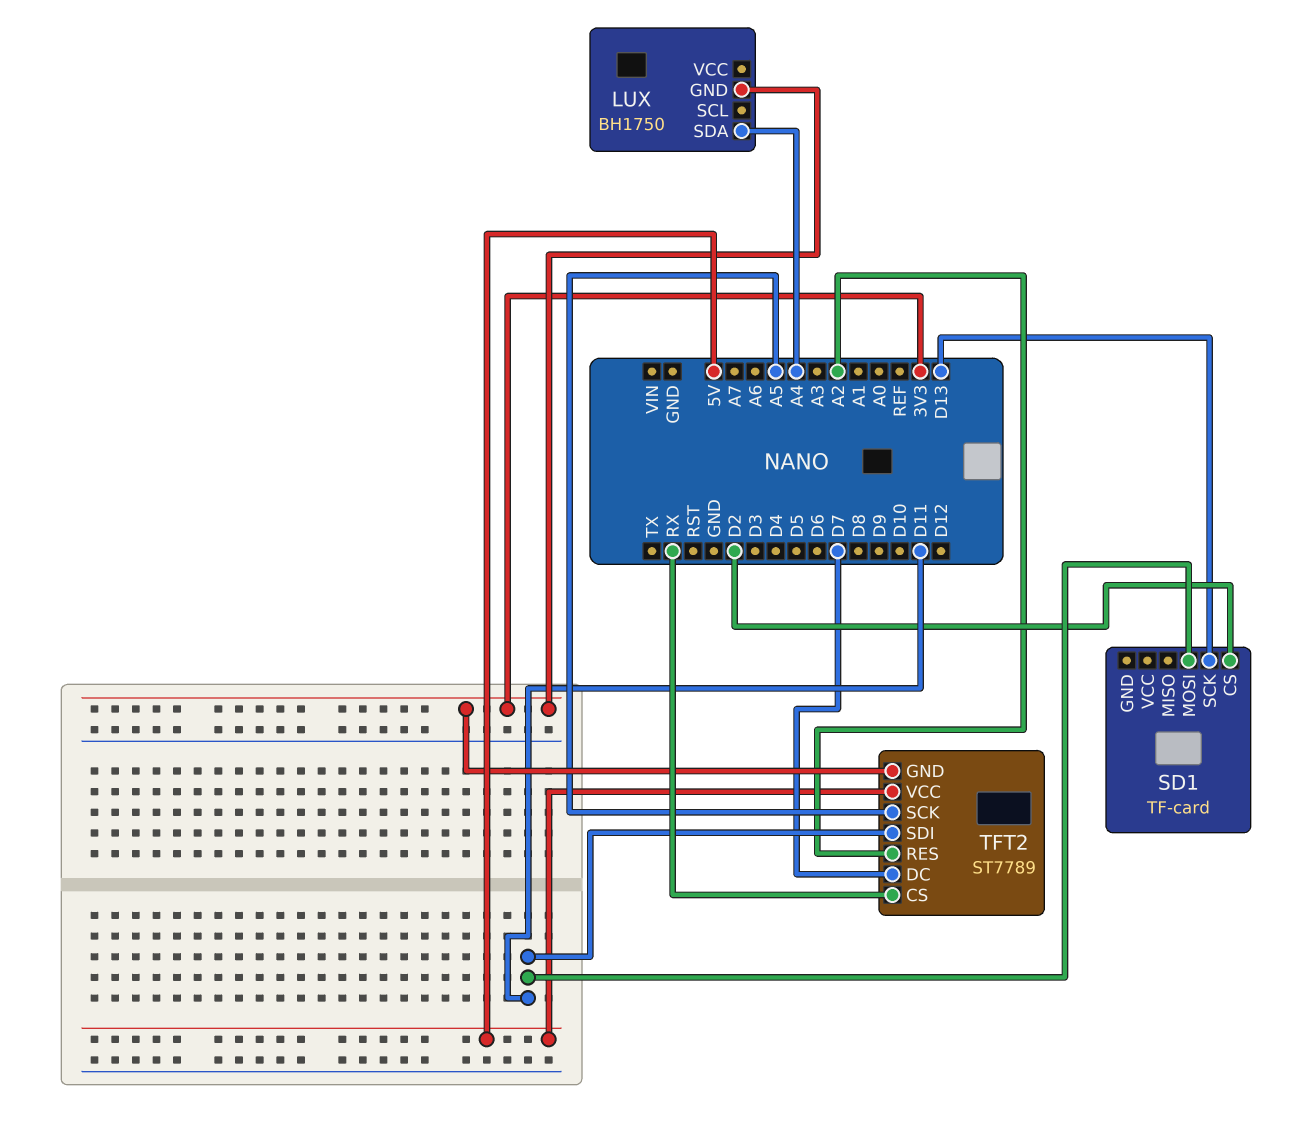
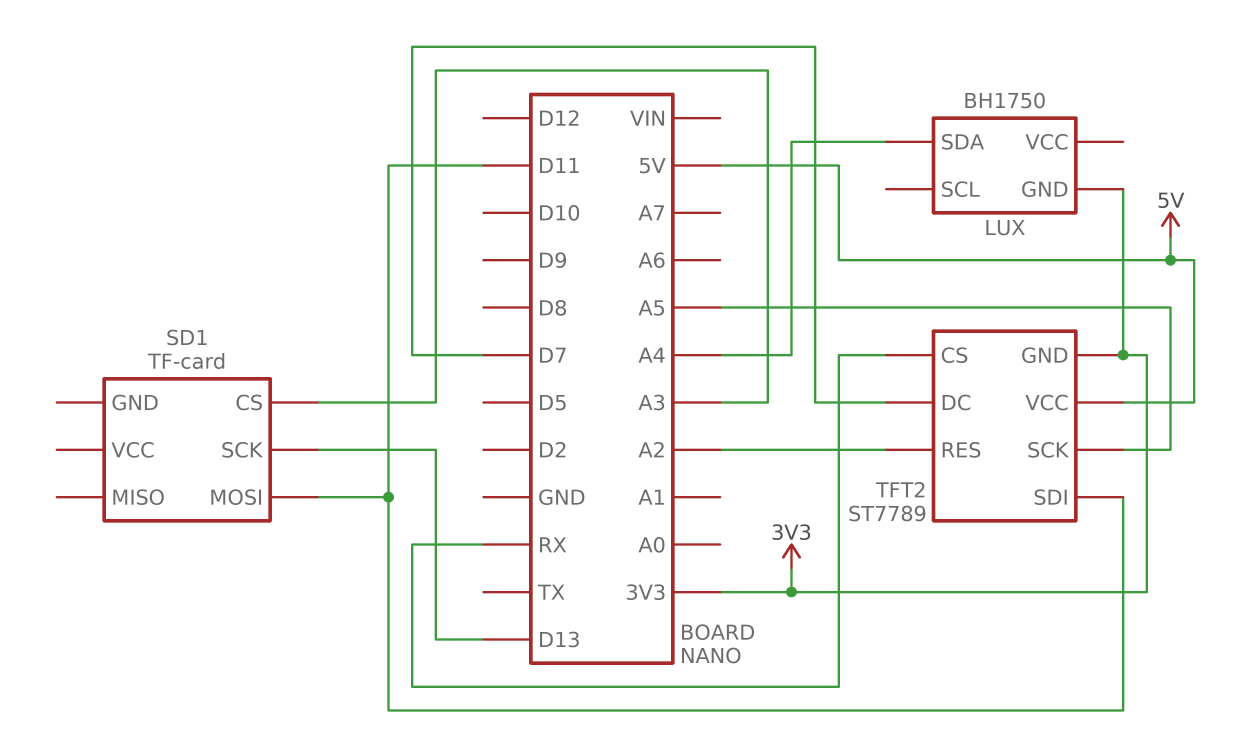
SD1 pin CS: D2 -> A3

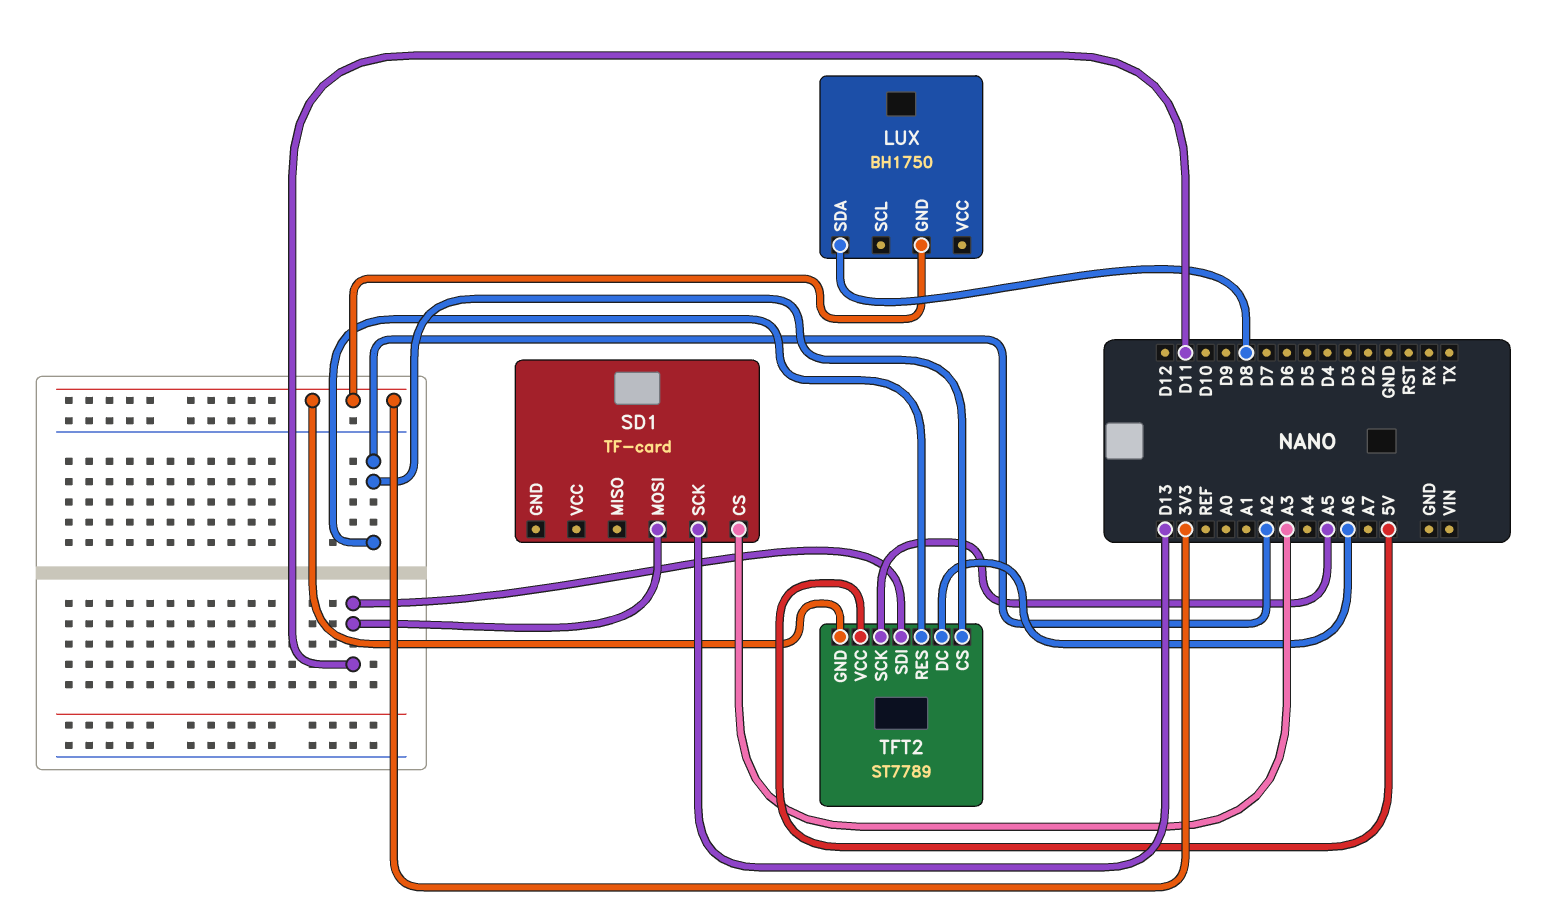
LUX pin SDA: A4 -> D8
TFT2 pin CS: RX -> A2
TFT2 pin DC: D7 -> A6

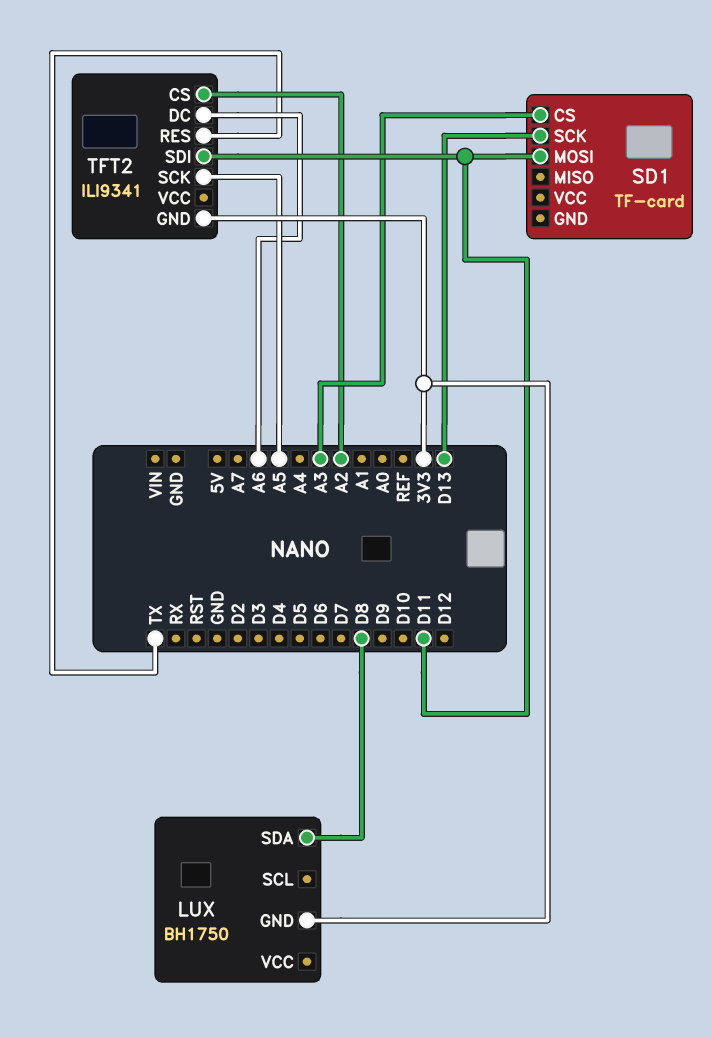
TFT2: ST7789 -> ILI9341
TFT2 pin RES: A2 -> TX
TFT2 pin VCC: 5V -> none

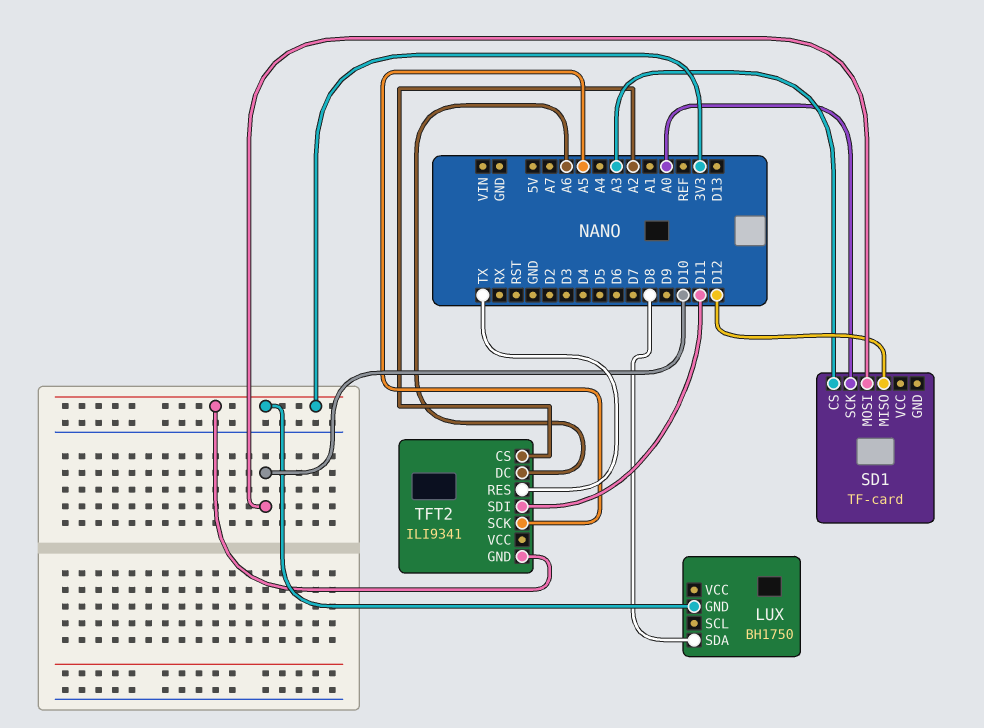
SD1 pin MISO: none -> D12
SD1 pin MOSI: D11 -> D10
SD1 pin SCK: D13 -> A0

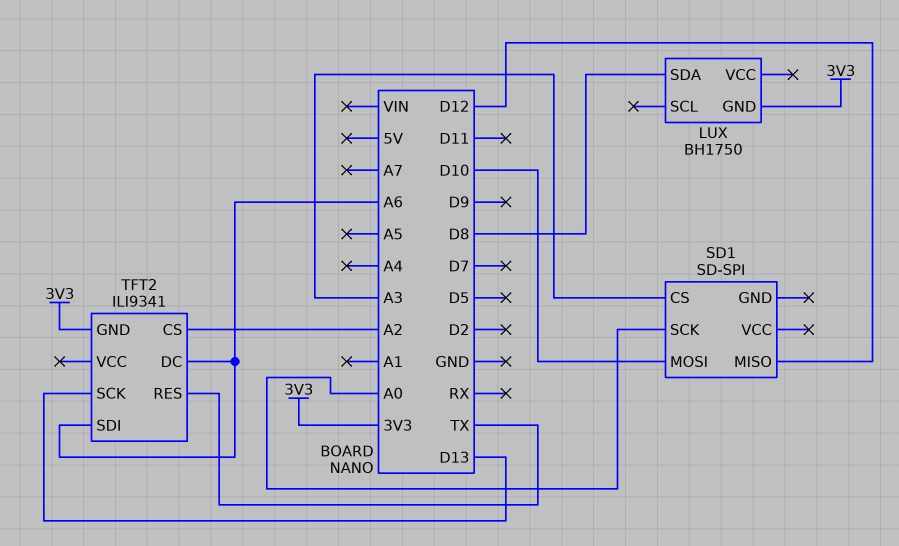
SD1: TF-card -> SD-SPI
TFT2 pin SCK: A5 -> D13
TFT2 pin SDI: D11 -> A6

